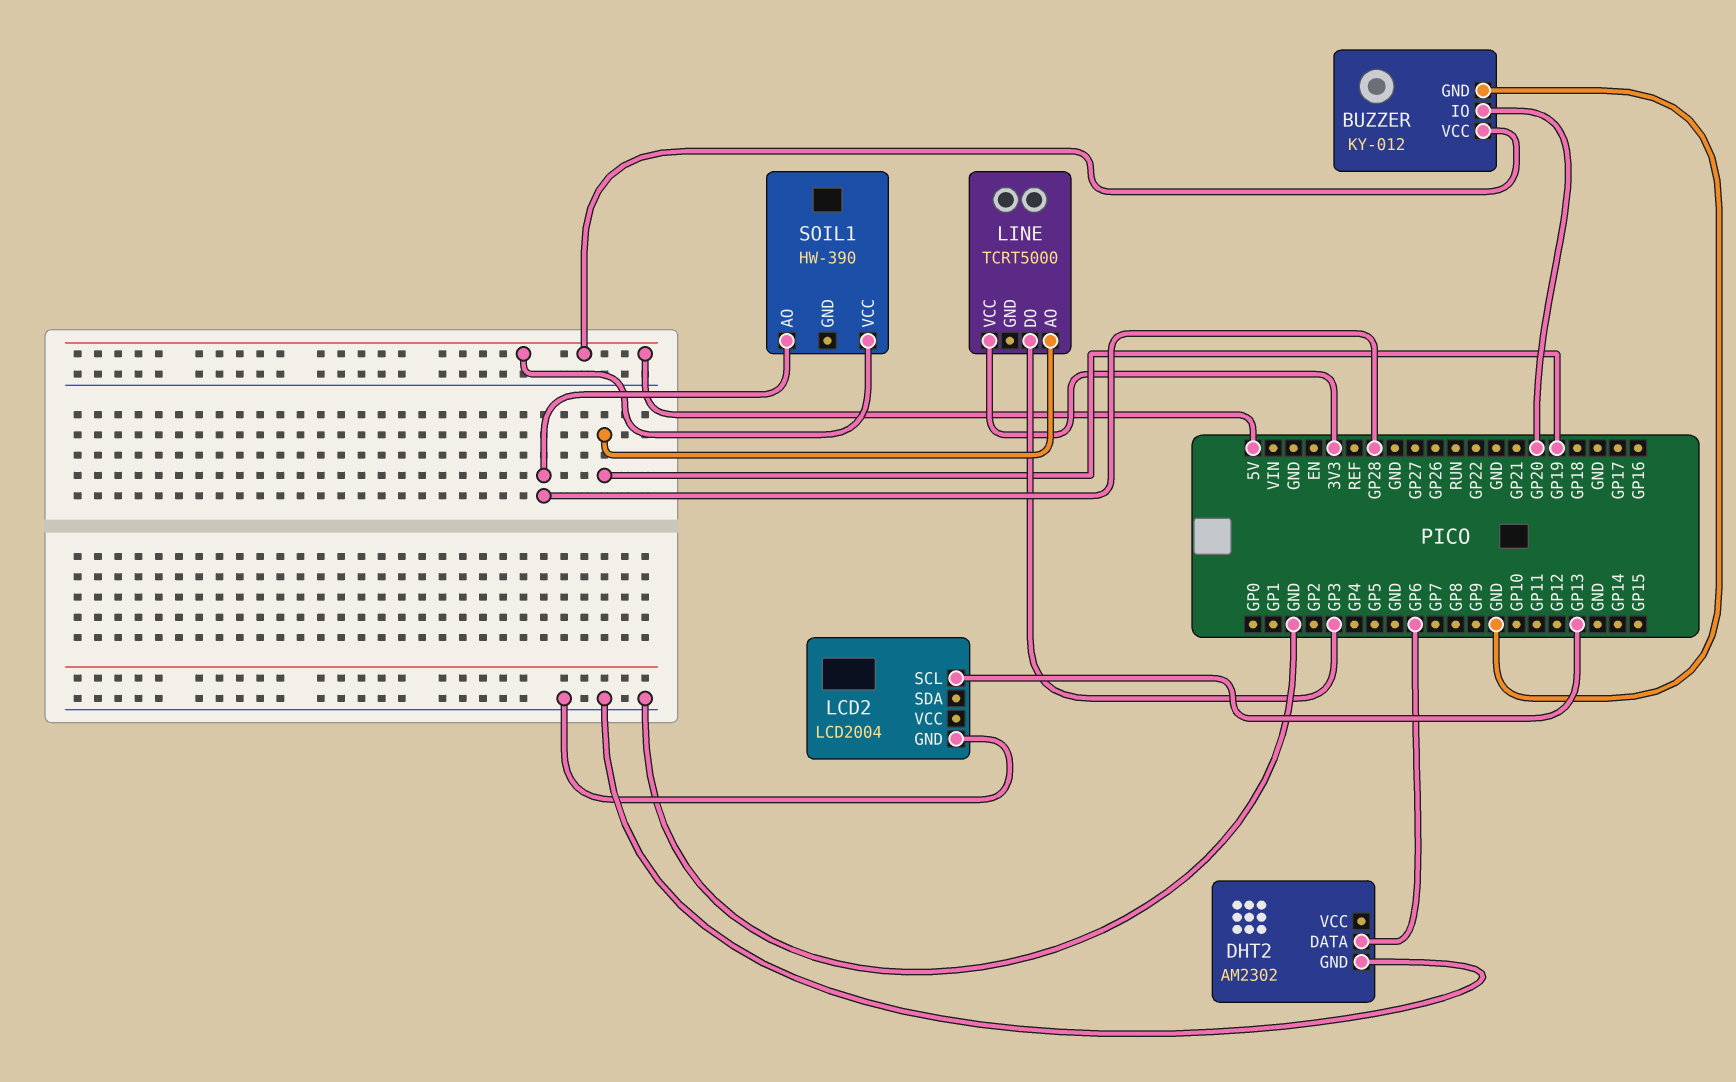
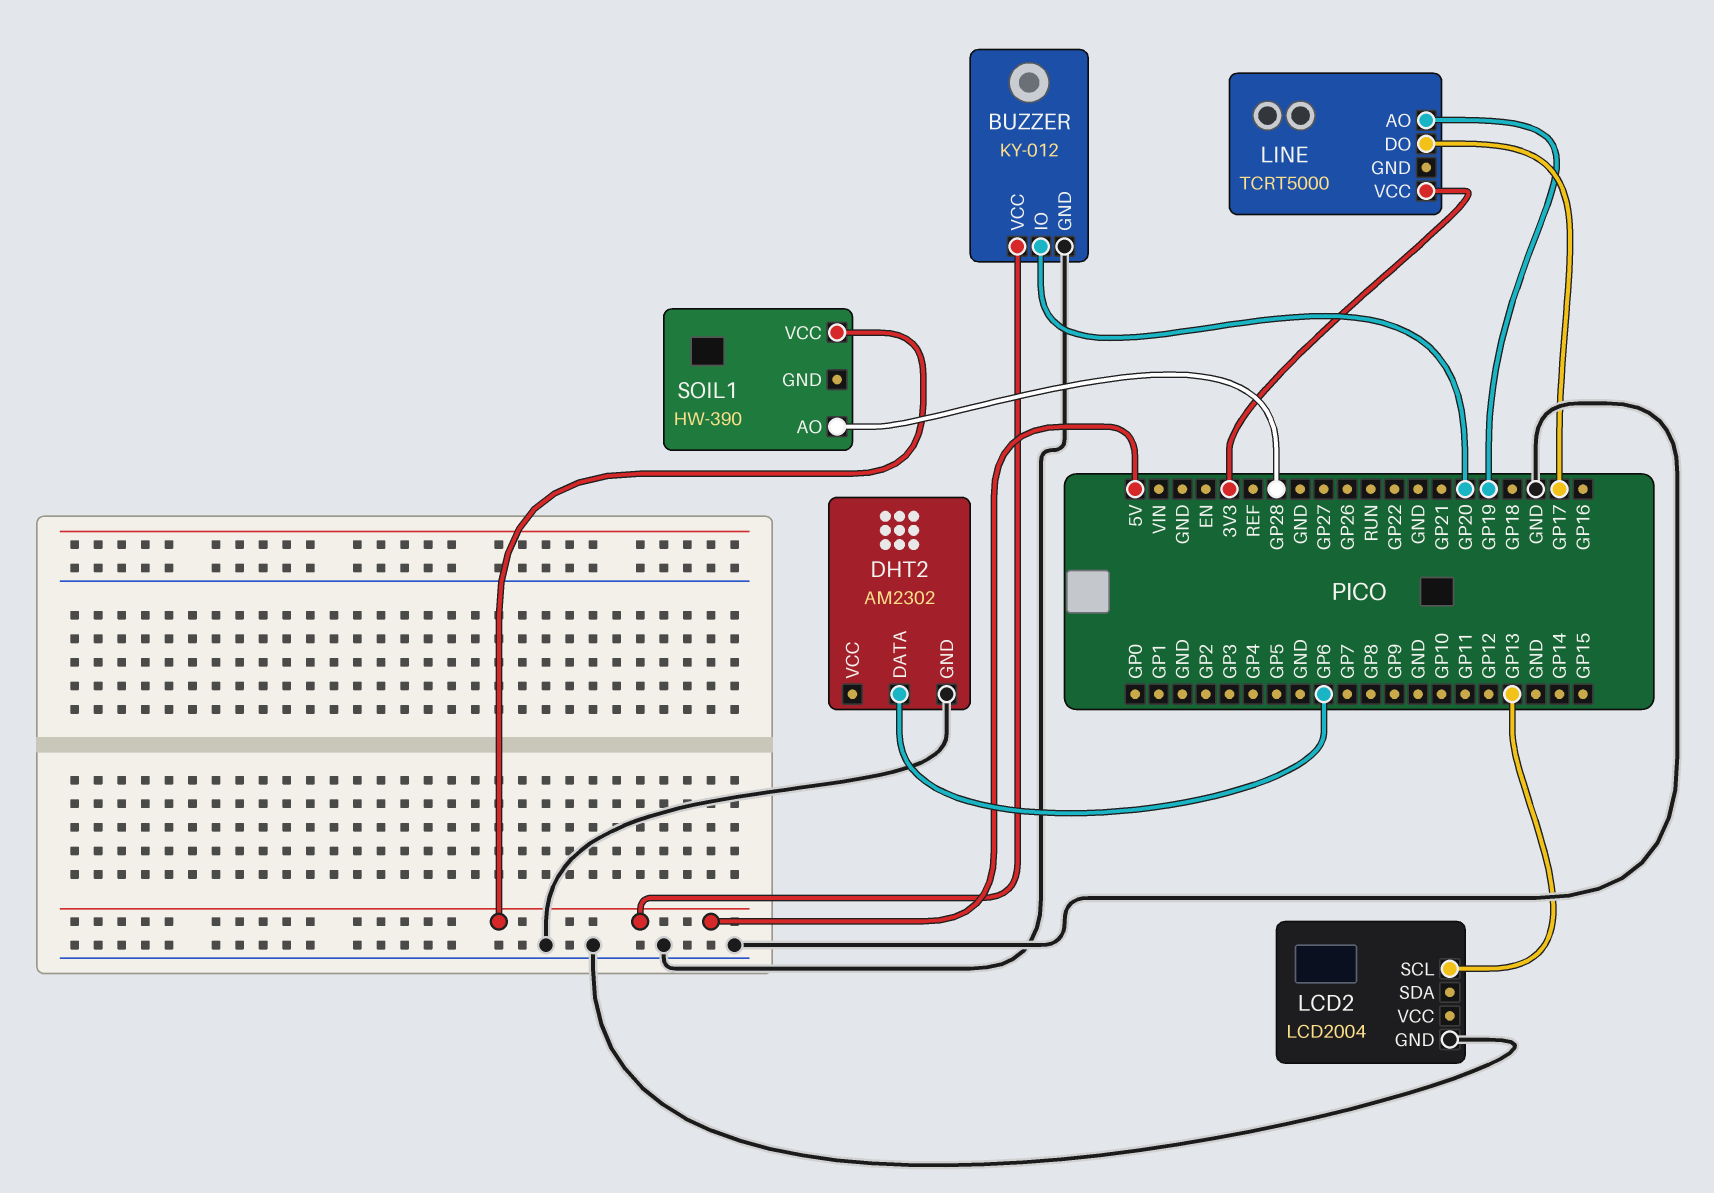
LINE pin DO: GP3 -> GP17

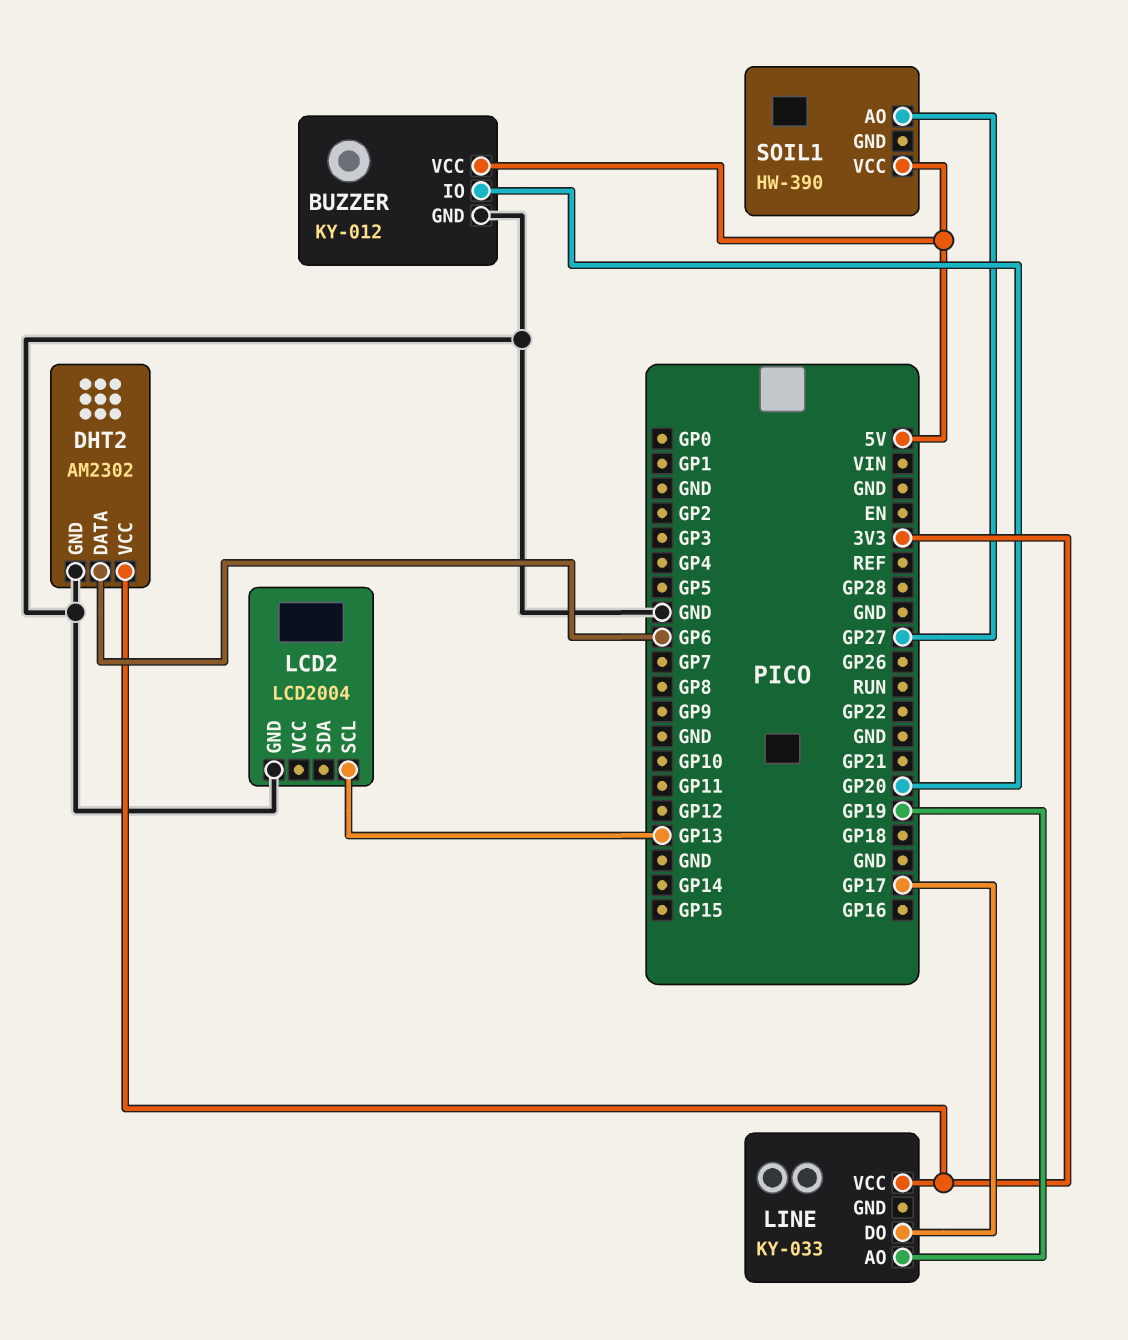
DHT2 pin VCC: none -> 3V3
LINE: TCRT5000 -> KY-033
SOIL1 pin AO: GP28 -> GP27

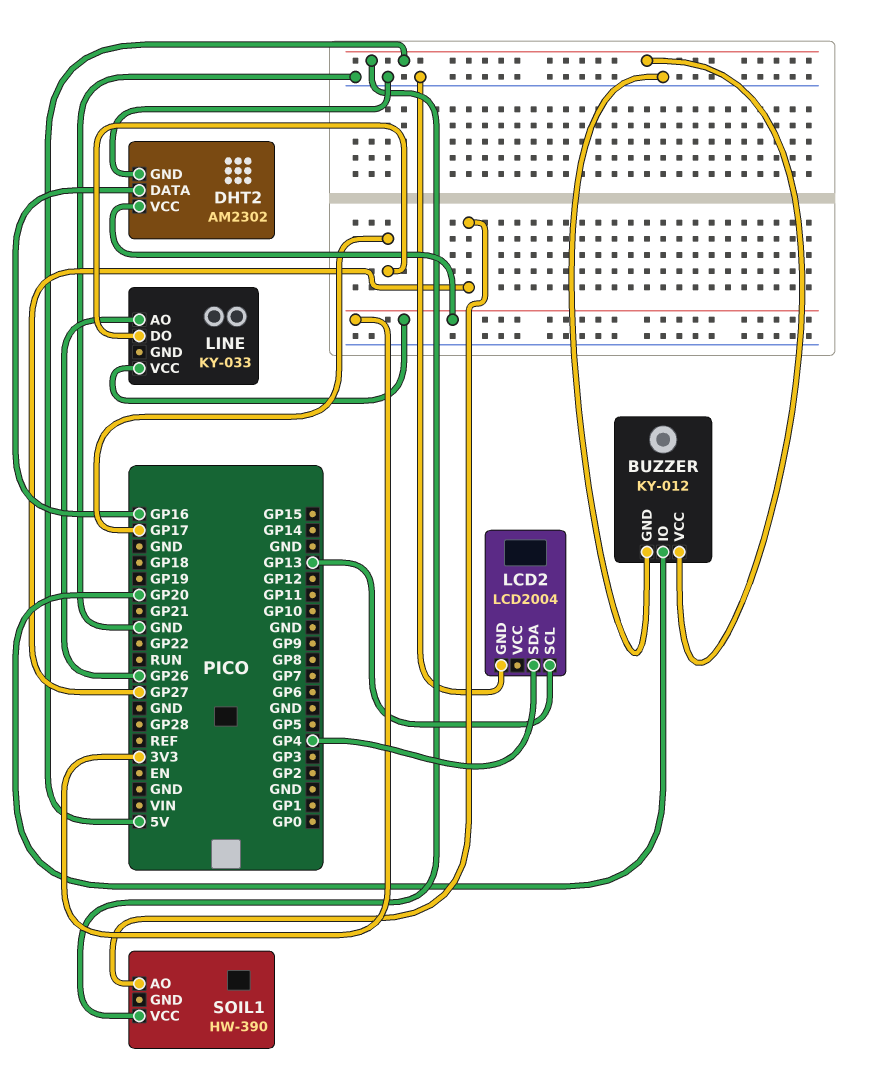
DHT2 pin DATA: GP6 -> GP16
LCD2 pin SDA: none -> GP4
LINE pin AO: GP19 -> GP26

